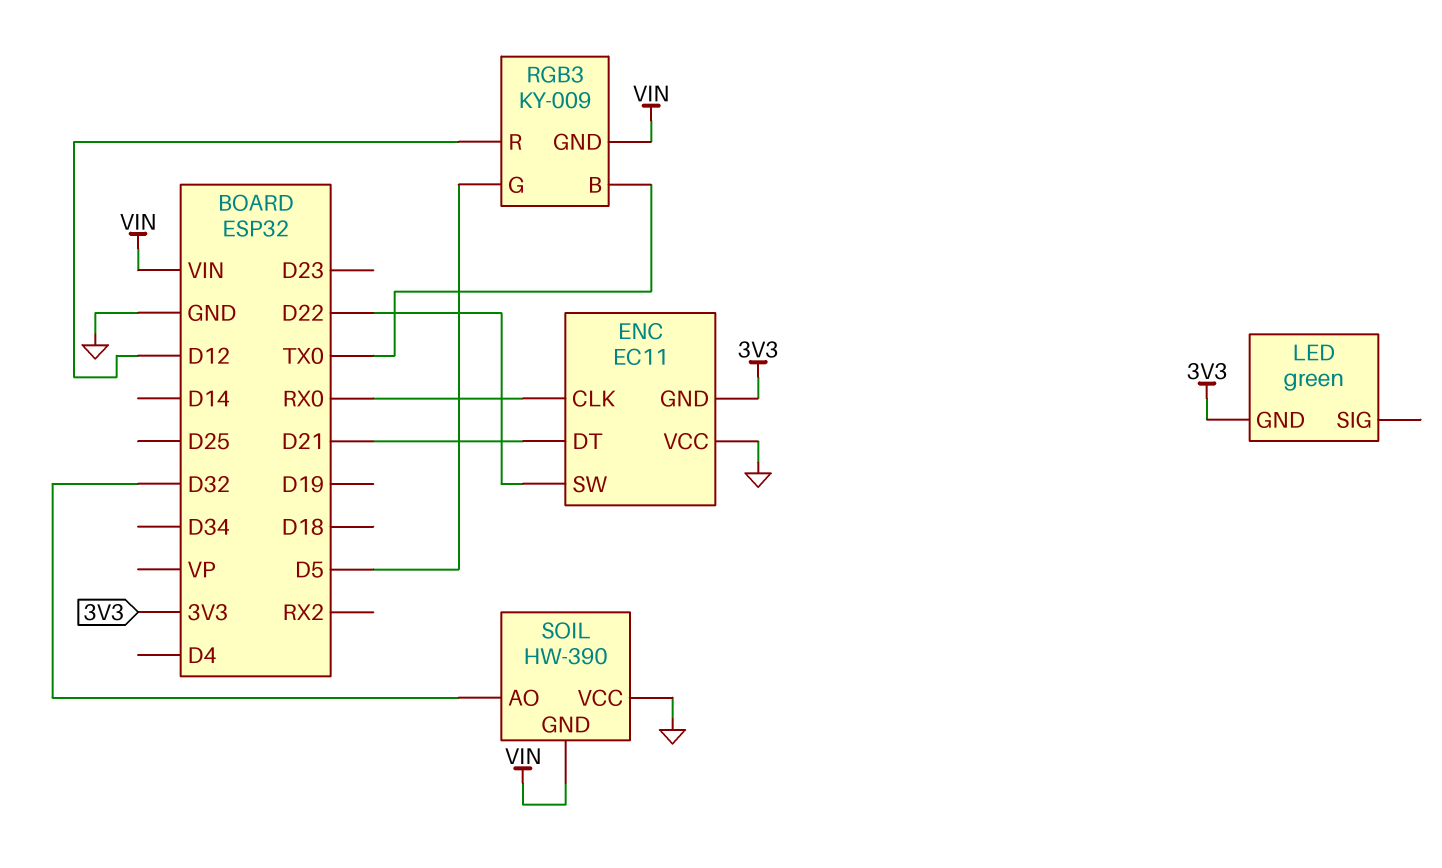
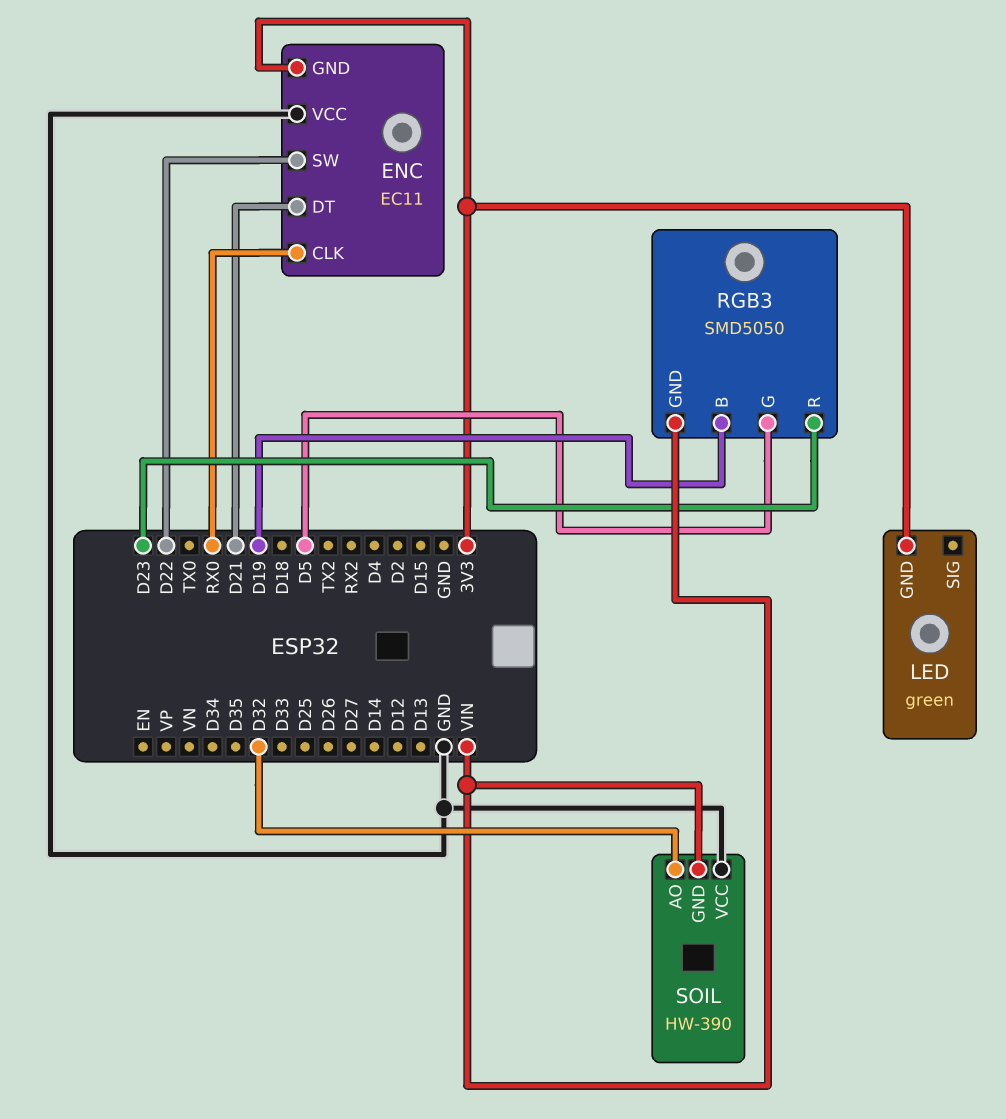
RGB3: KY-009 -> SMD5050
RGB3 pin B: TX0 -> D19
RGB3 pin R: D12 -> D23

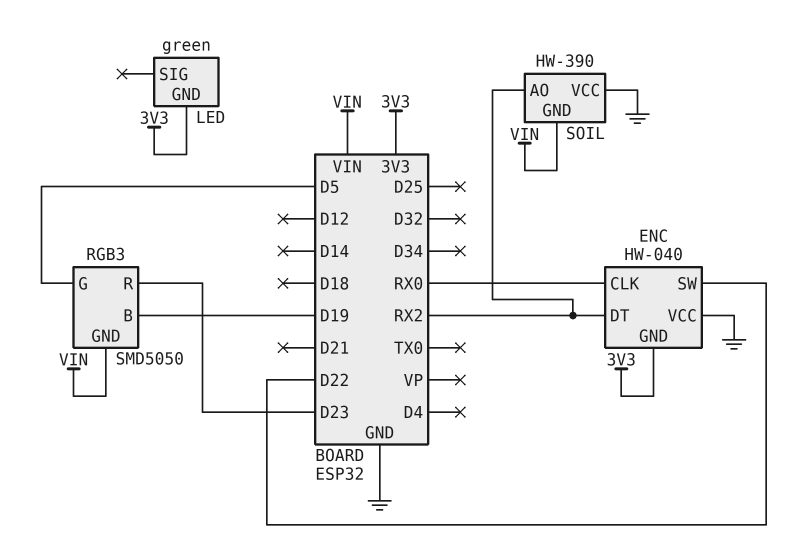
ENC: EC11 -> HW-040
ENC pin DT: D21 -> RX2
SOIL pin AO: D32 -> RX2

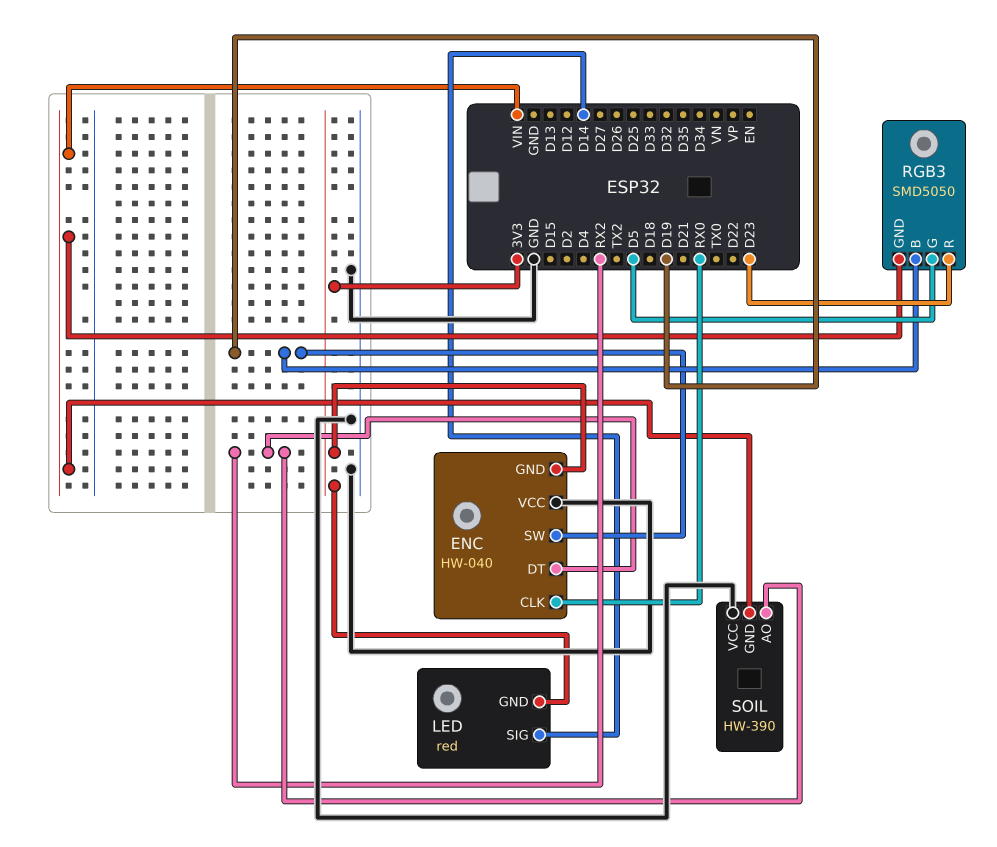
ENC pin SW: D22 -> D19
LED: green -> red
LED pin SIG: none -> D14

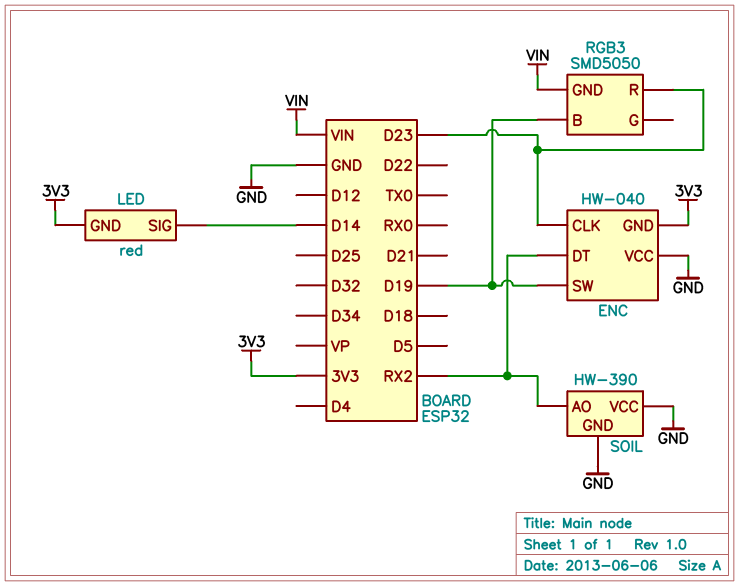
ENC pin CLK: RX0 -> D23
RGB3 pin G: D5 -> none
SOIL pin GND: VIN -> GND

